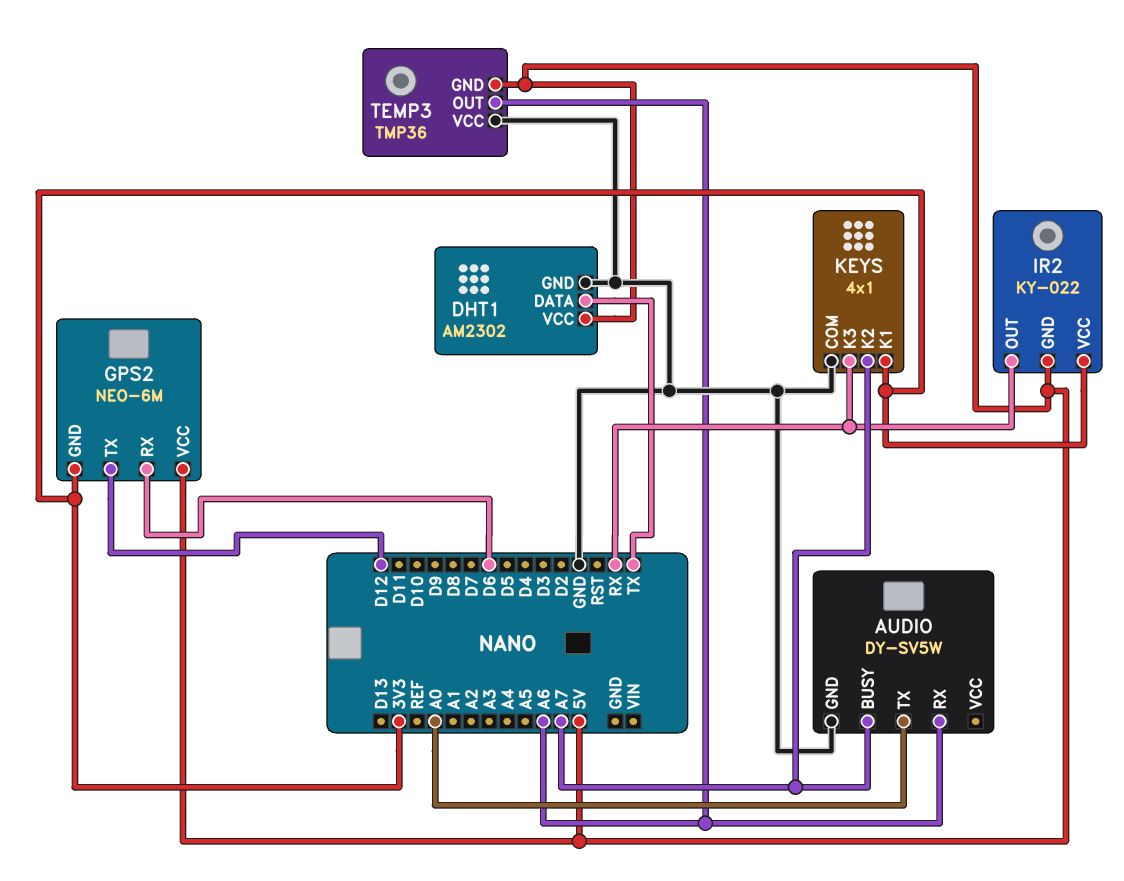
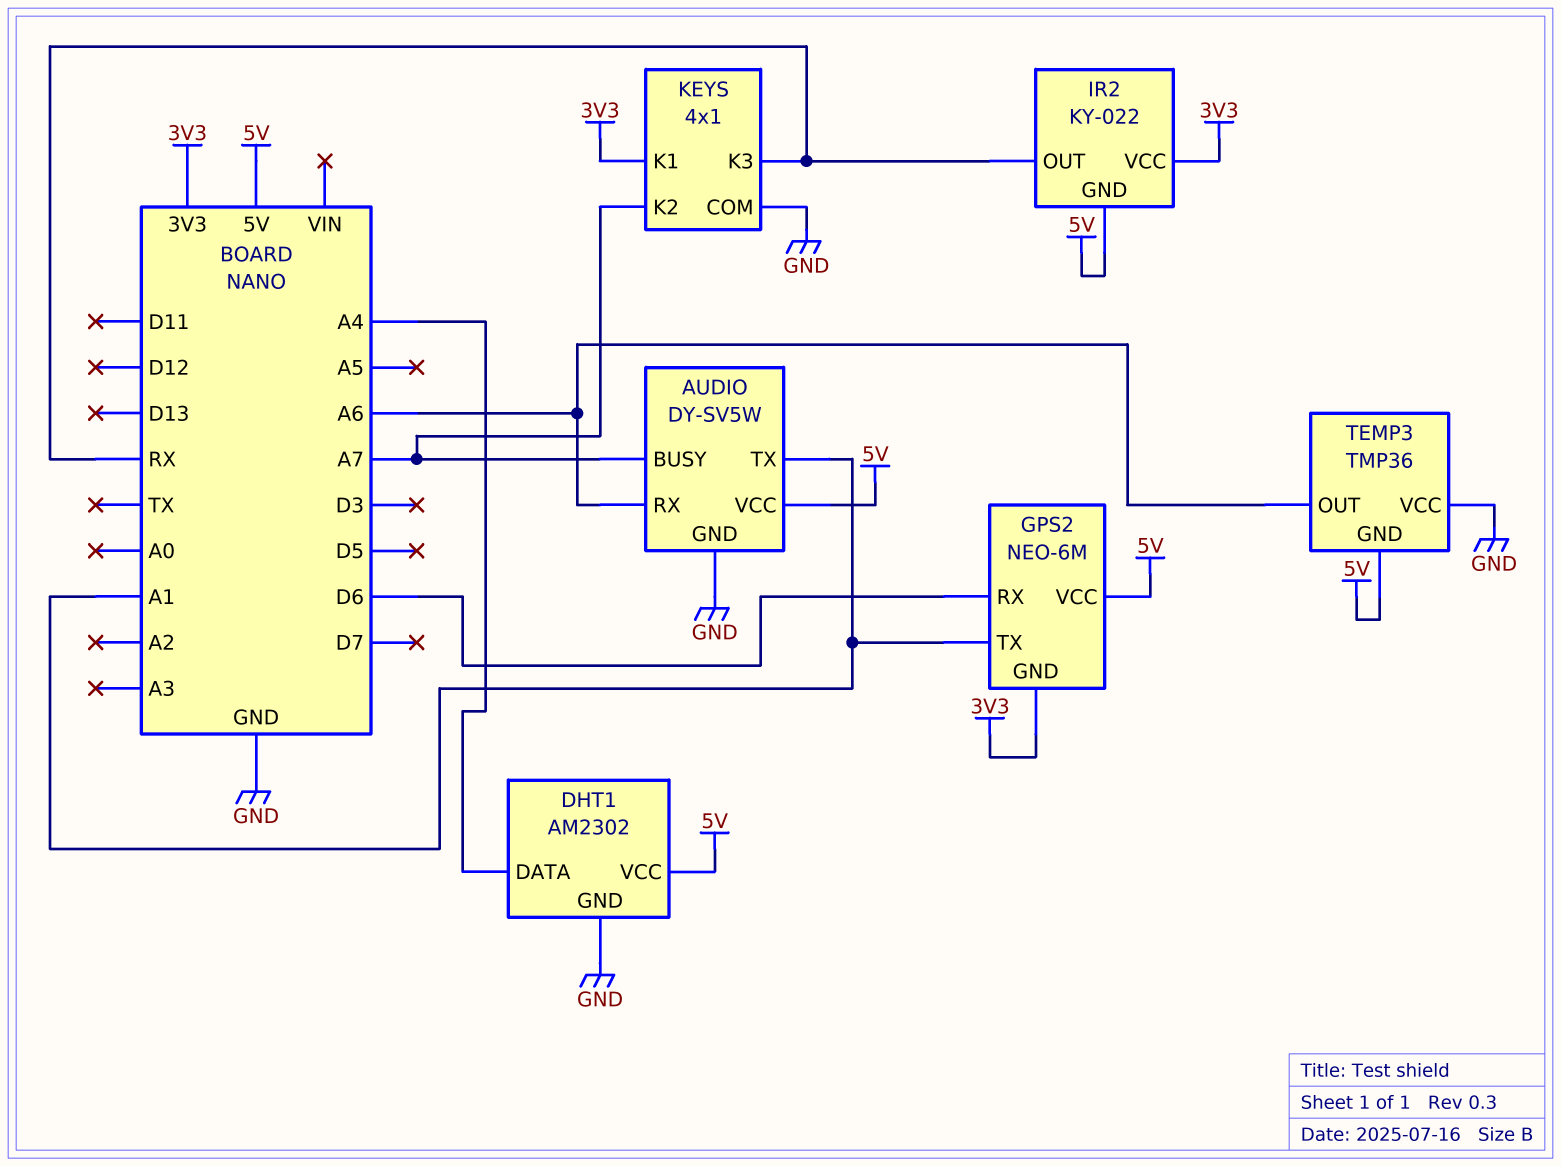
AUDIO pin TX: A0 -> A1
AUDIO pin VCC: none -> 5V
DHT1 pin DATA: TX -> A4
GPS2 pin TX: D12 -> A1

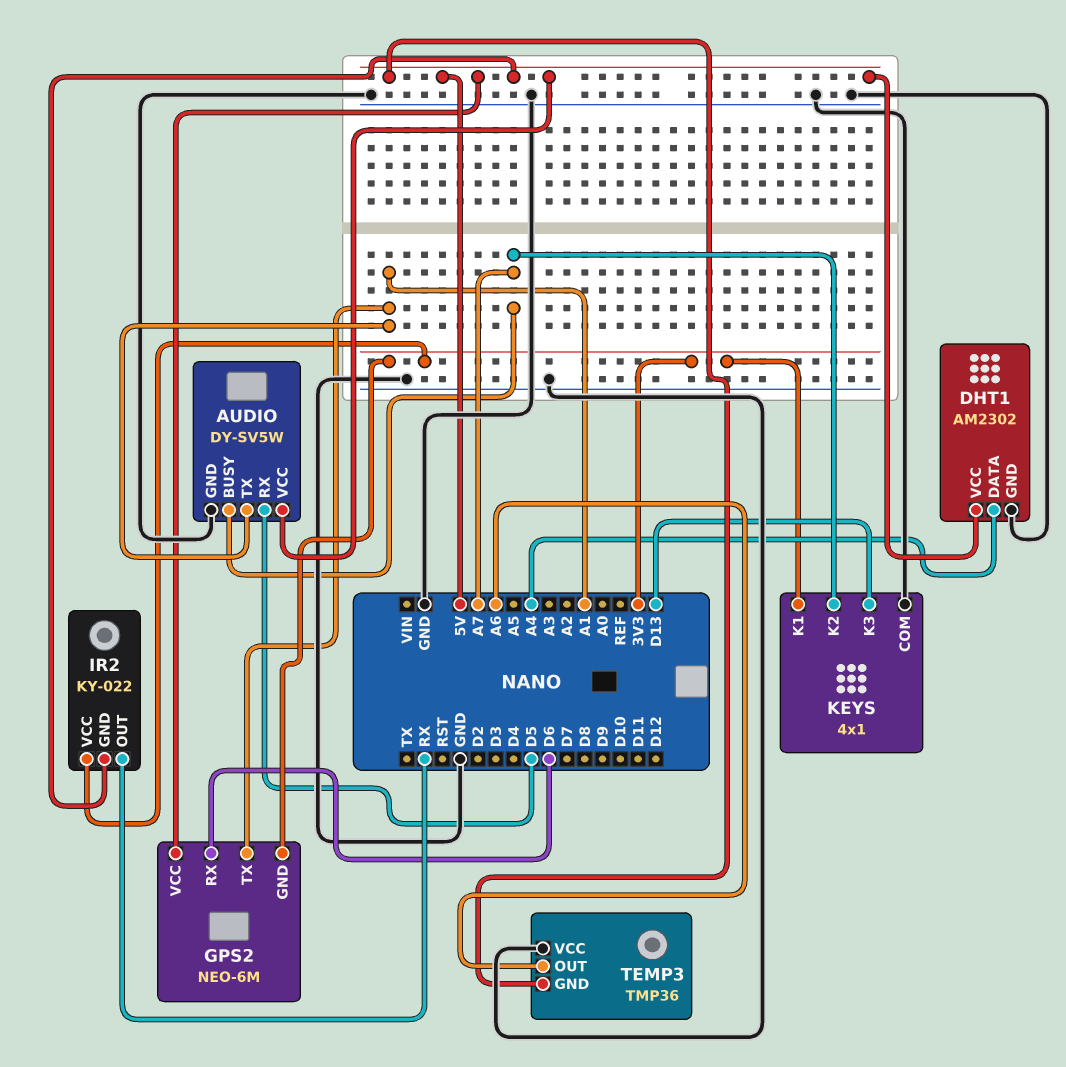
AUDIO pin RX: A6 -> D5
KEYS pin K3: RX -> D13

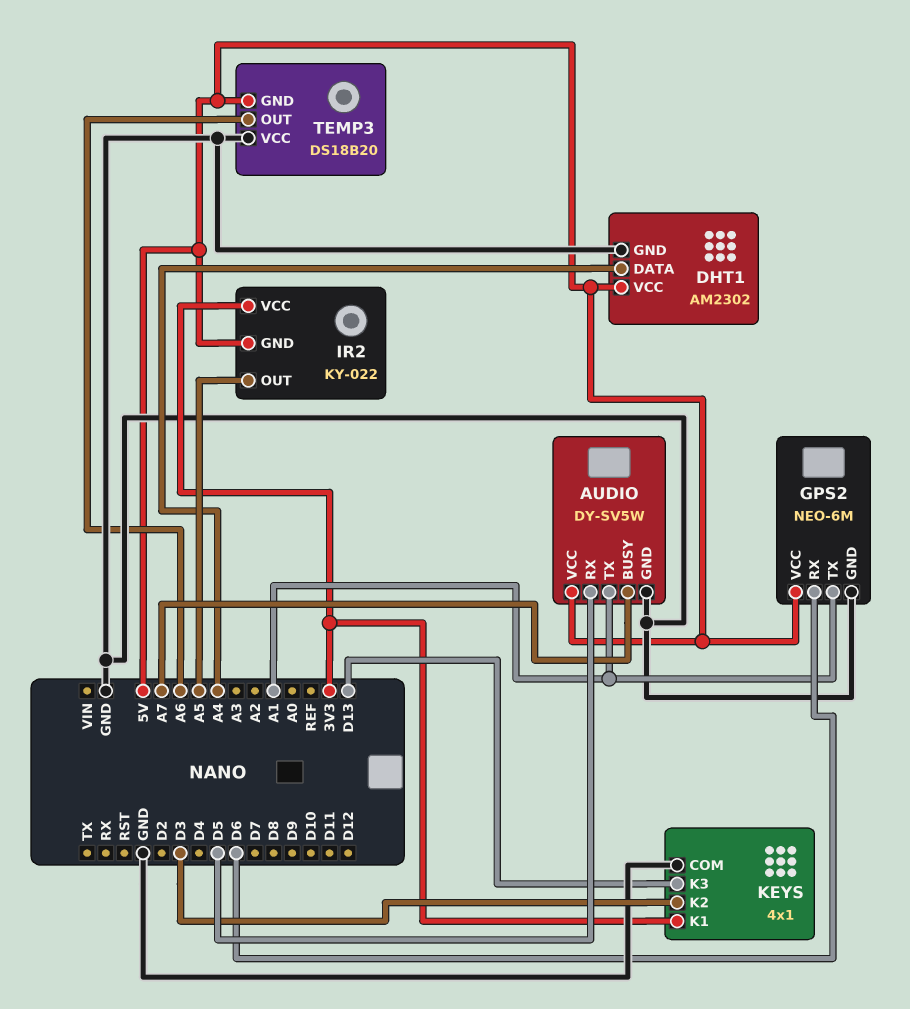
GPS2 pin GND: 3V3 -> GND
IR2 pin OUT: RX -> A5
KEYS pin K2: A7 -> D3
TEMP3: TMP36 -> DS18B20

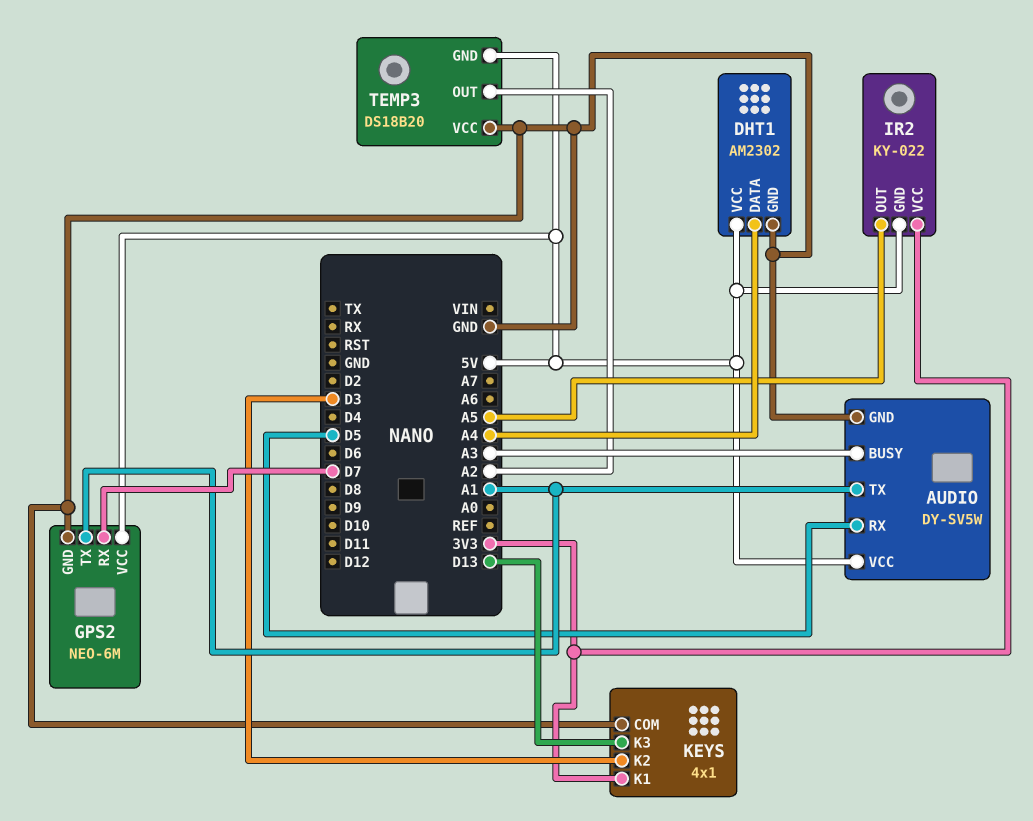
AUDIO pin BUSY: A7 -> A3
GPS2 pin RX: D6 -> D7
TEMP3 pin OUT: A6 -> A2

